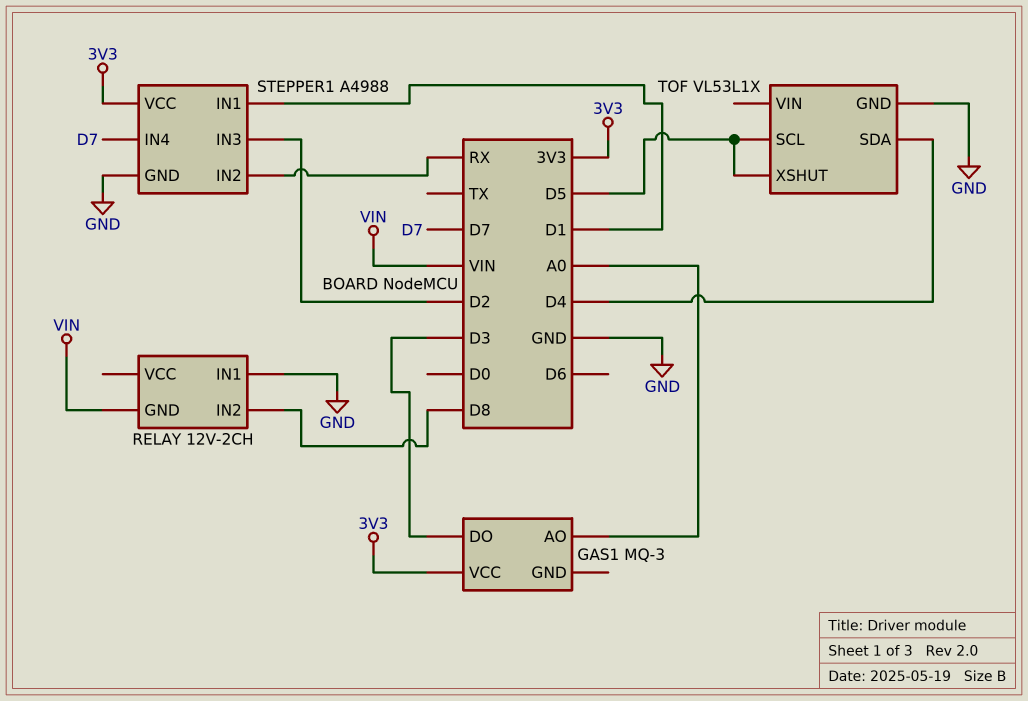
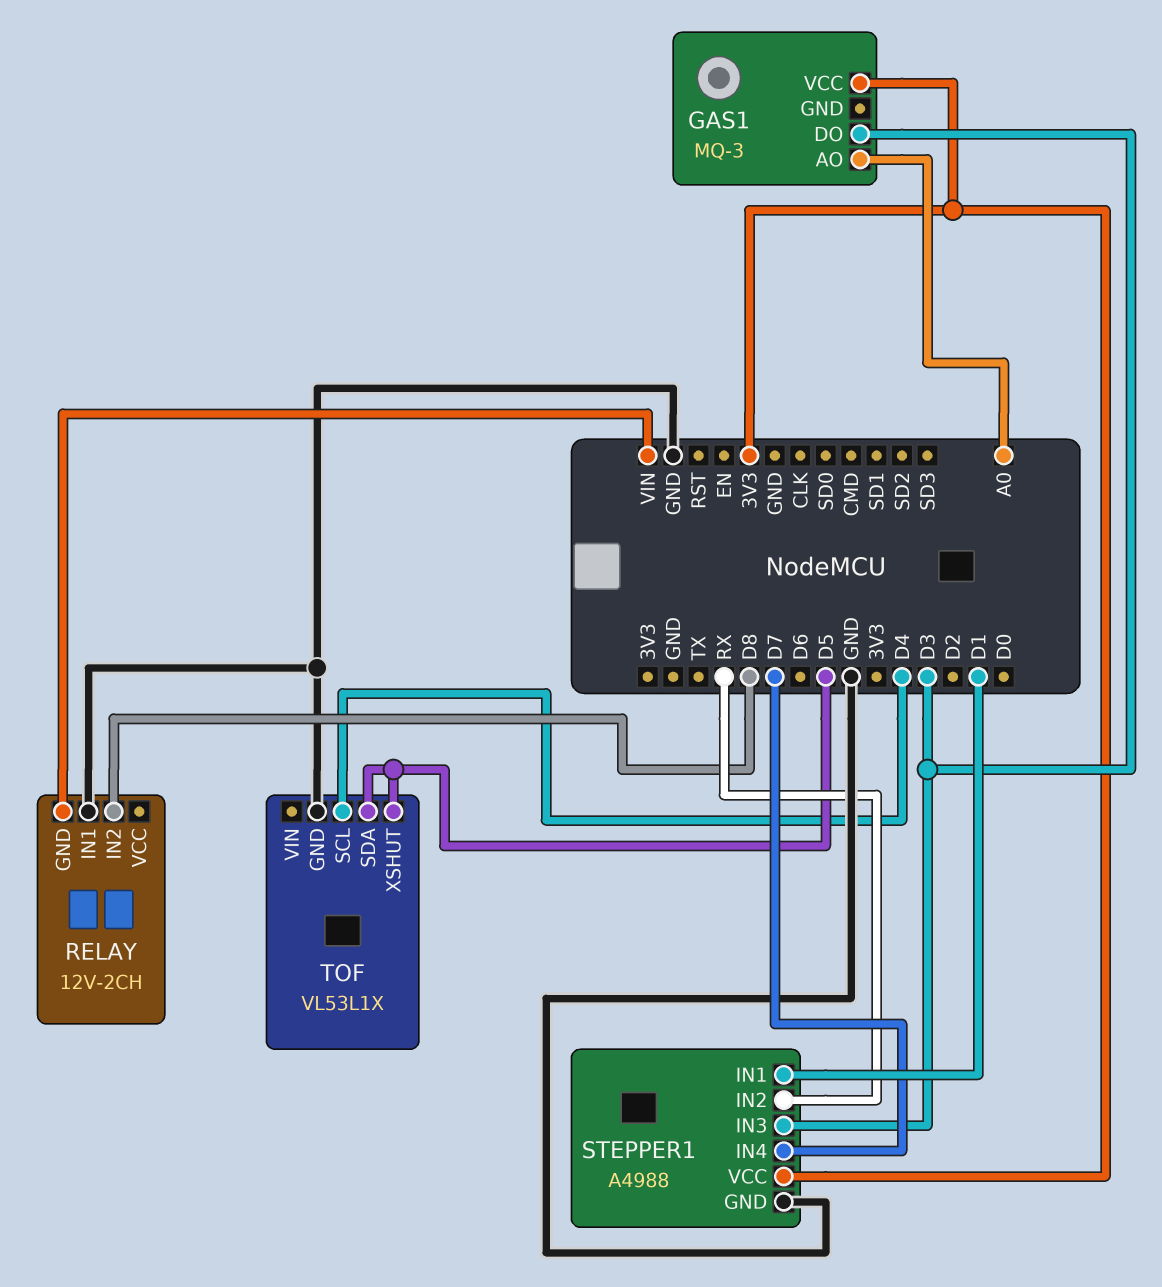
STEPPER1 pin IN3: D2 -> D3
TOF pin SCL: D5 -> D4
TOF pin SDA: D4 -> D5

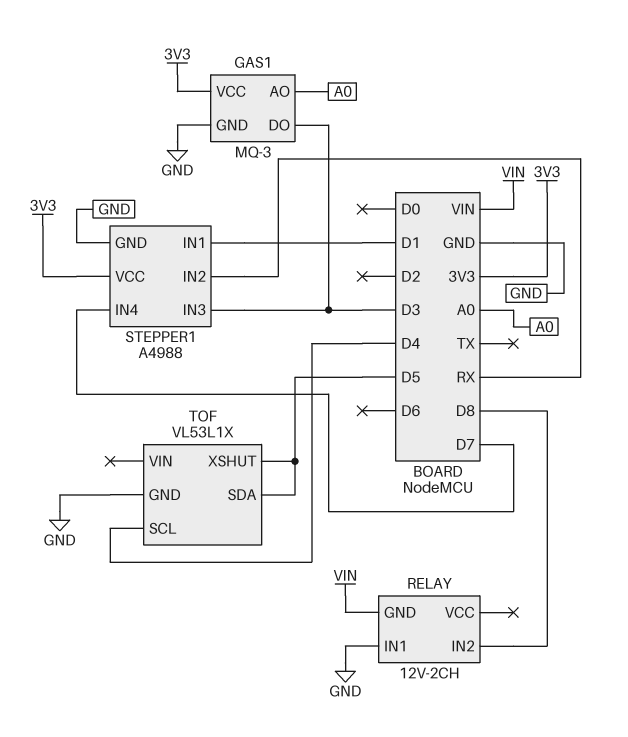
GAS1 pin GND: none -> GND

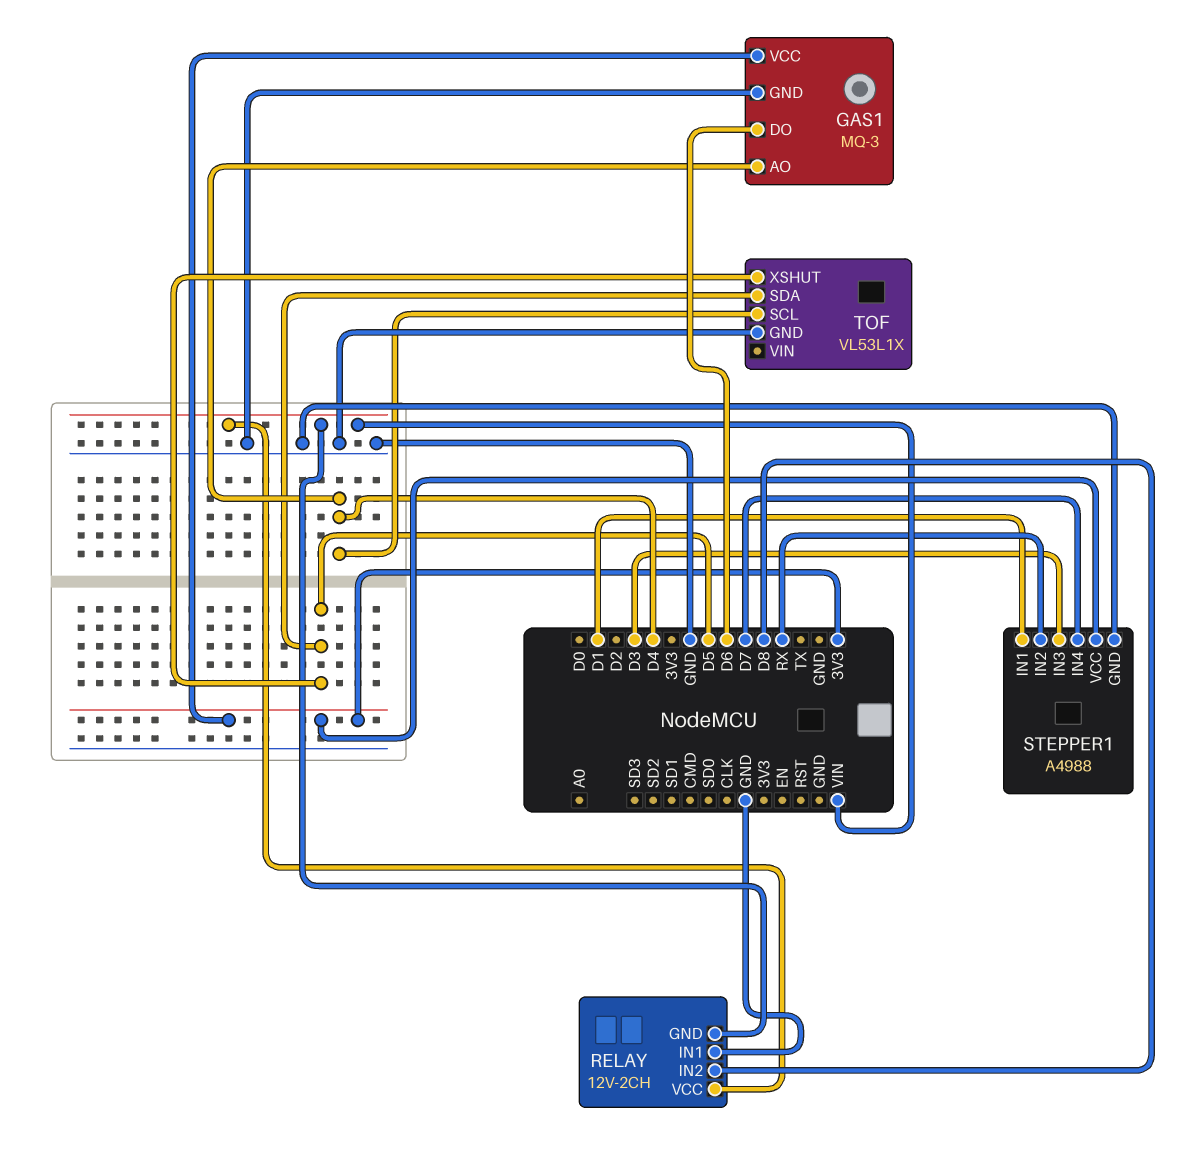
GAS1 pin AO: A0 -> D4
GAS1 pin DO: D3 -> D6
RELAY pin VCC: none -> VIN

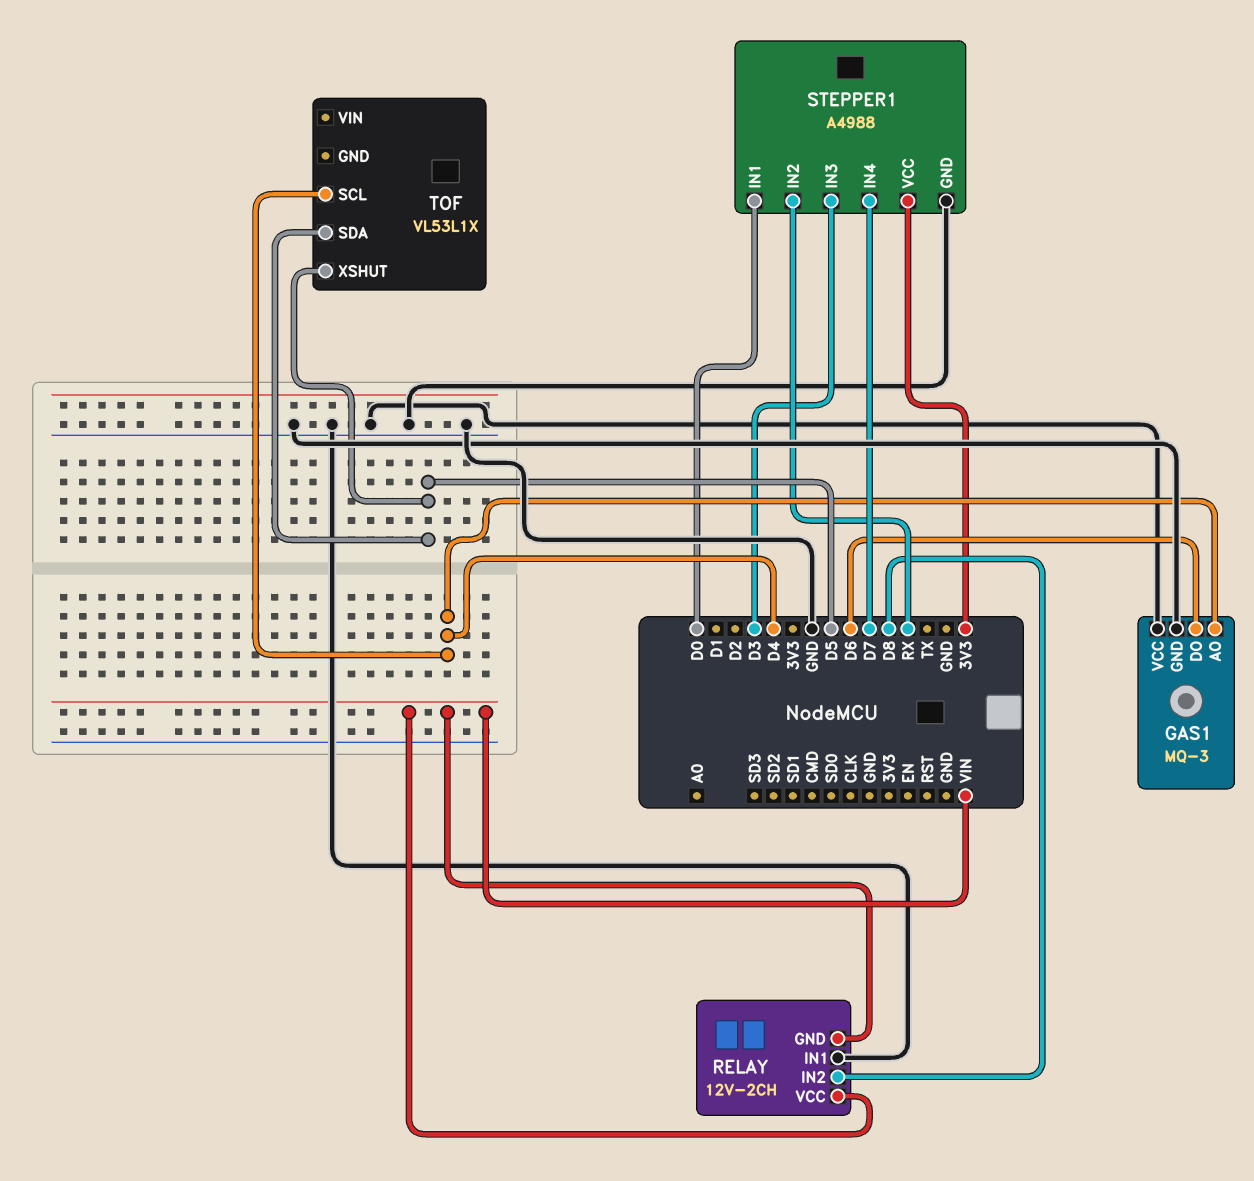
GAS1 pin VCC: 3V3 -> GND
STEPPER1 pin IN1: D1 -> D0
TOF pin GND: GND -> none

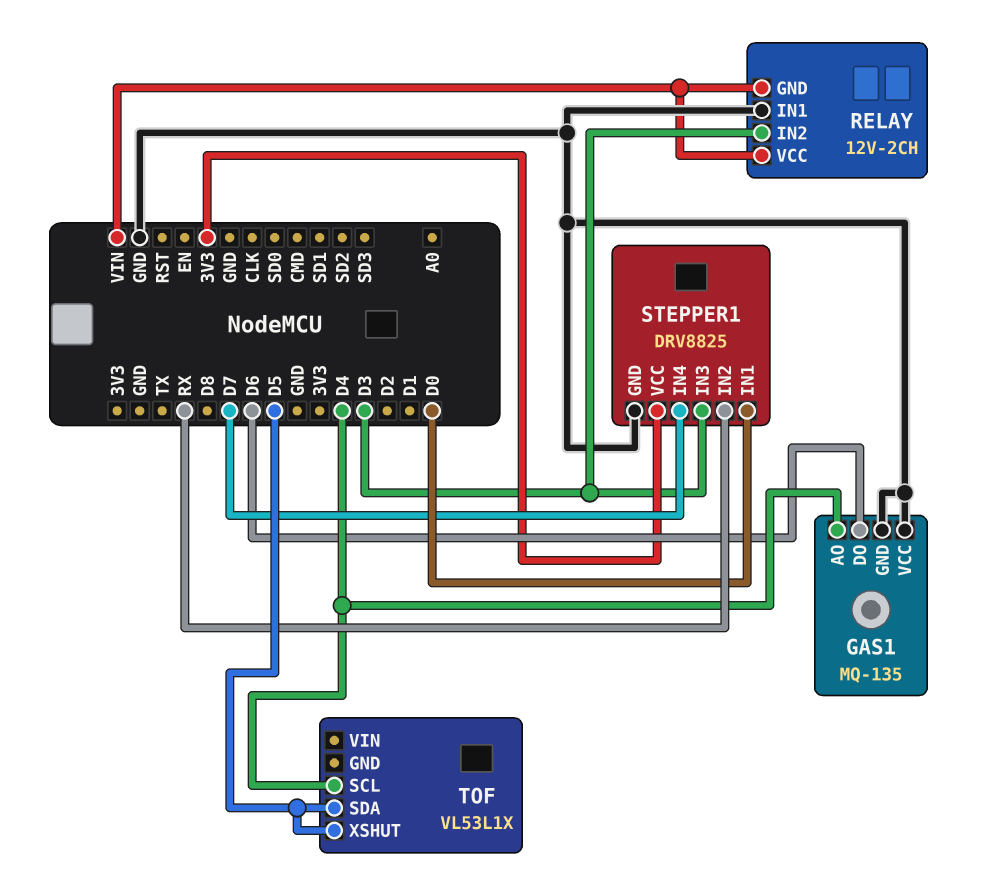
GAS1: MQ-3 -> MQ-135
RELAY pin IN2: D8 -> D3
STEPPER1: A4988 -> DRV8825

